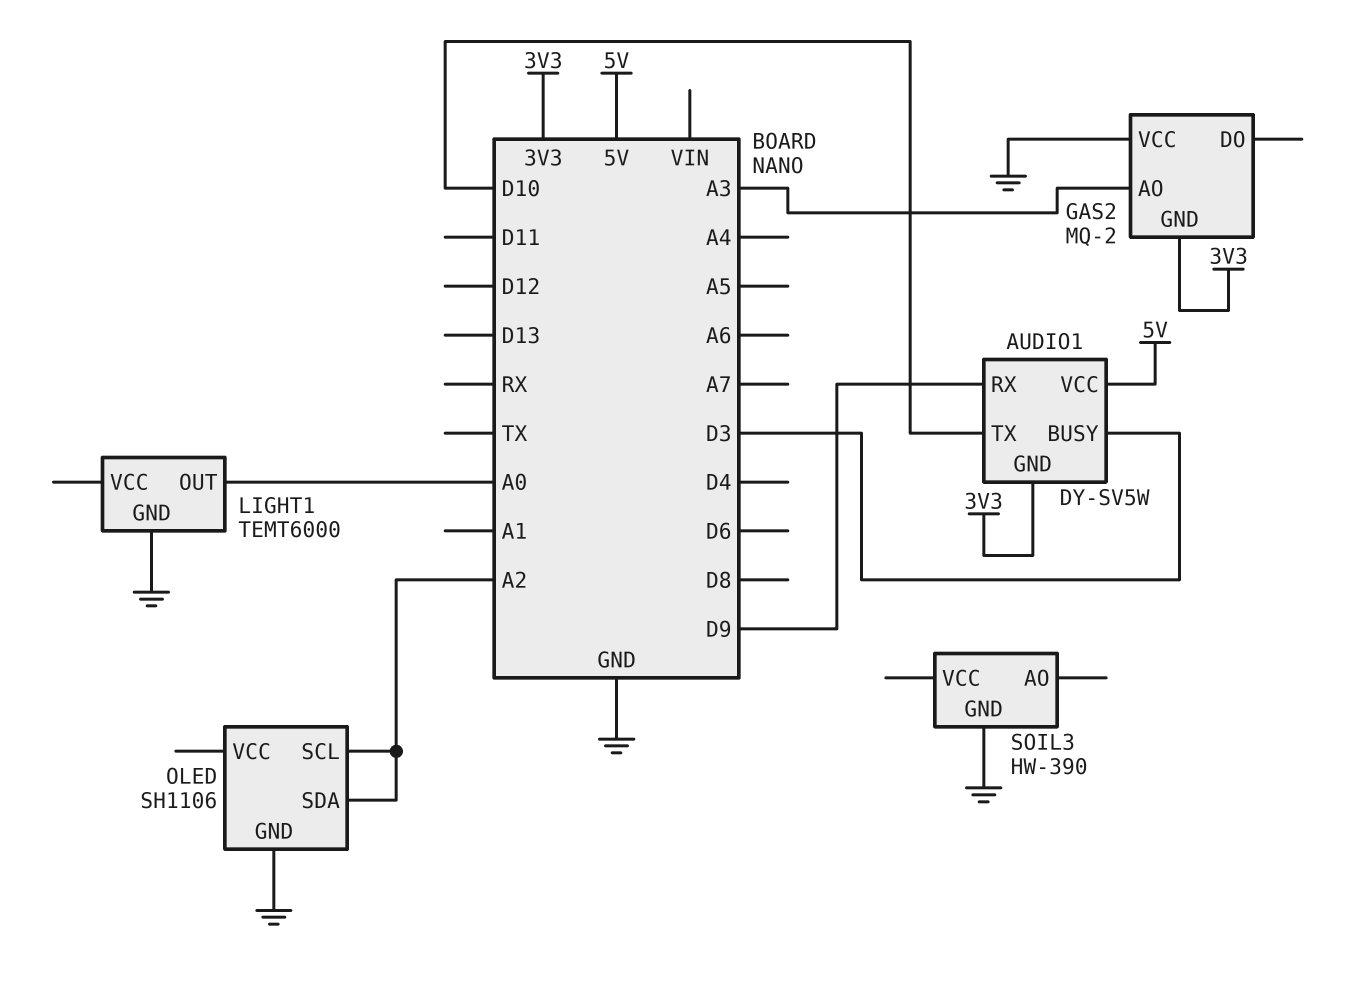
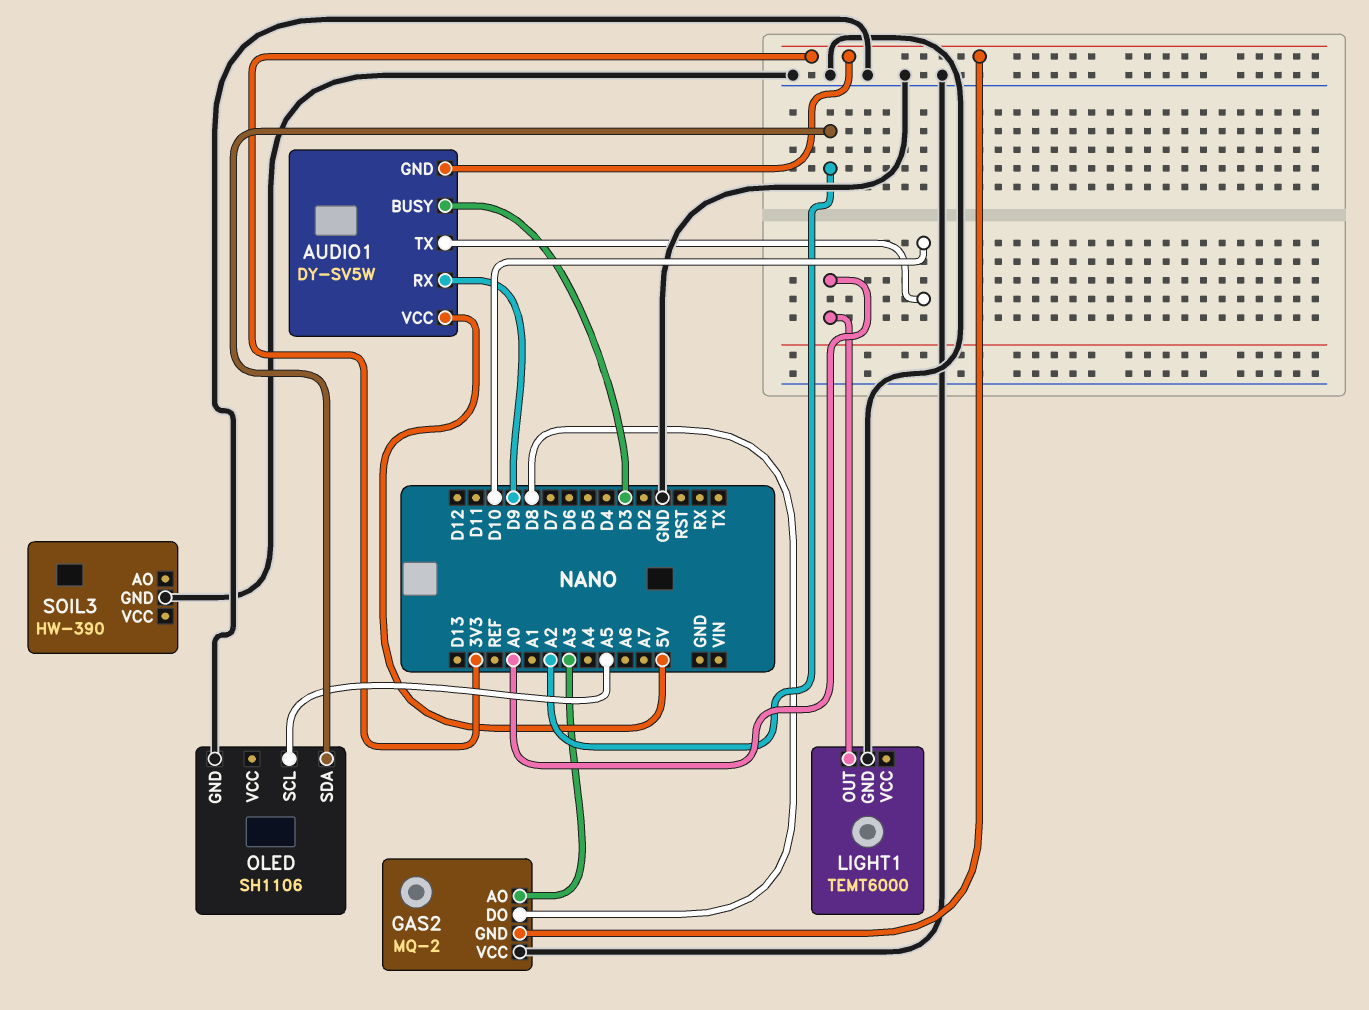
GAS2 pin DO: none -> D8
OLED pin SCL: A2 -> A5

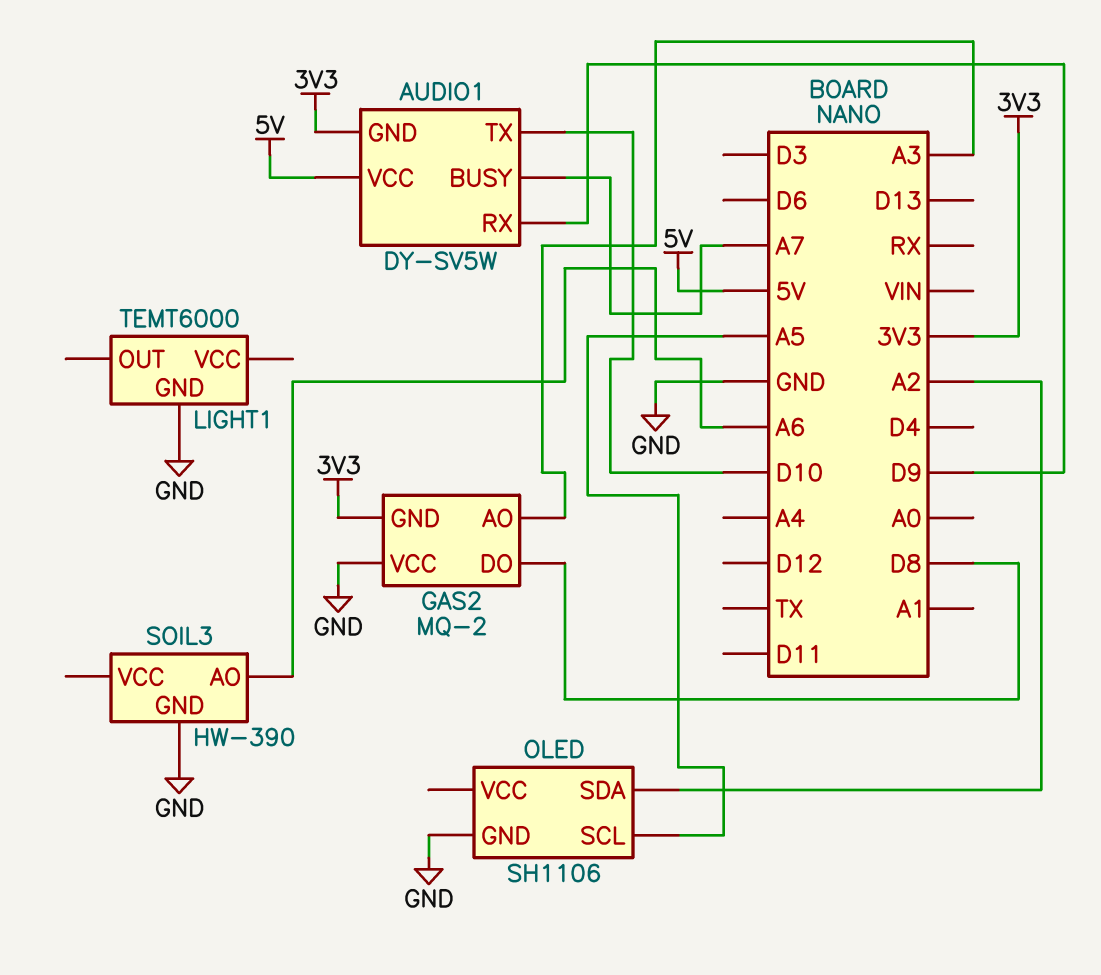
AUDIO1 pin BUSY: D3 -> A7
LIGHT1 pin OUT: A0 -> none
SOIL3 pin AO: none -> A6

